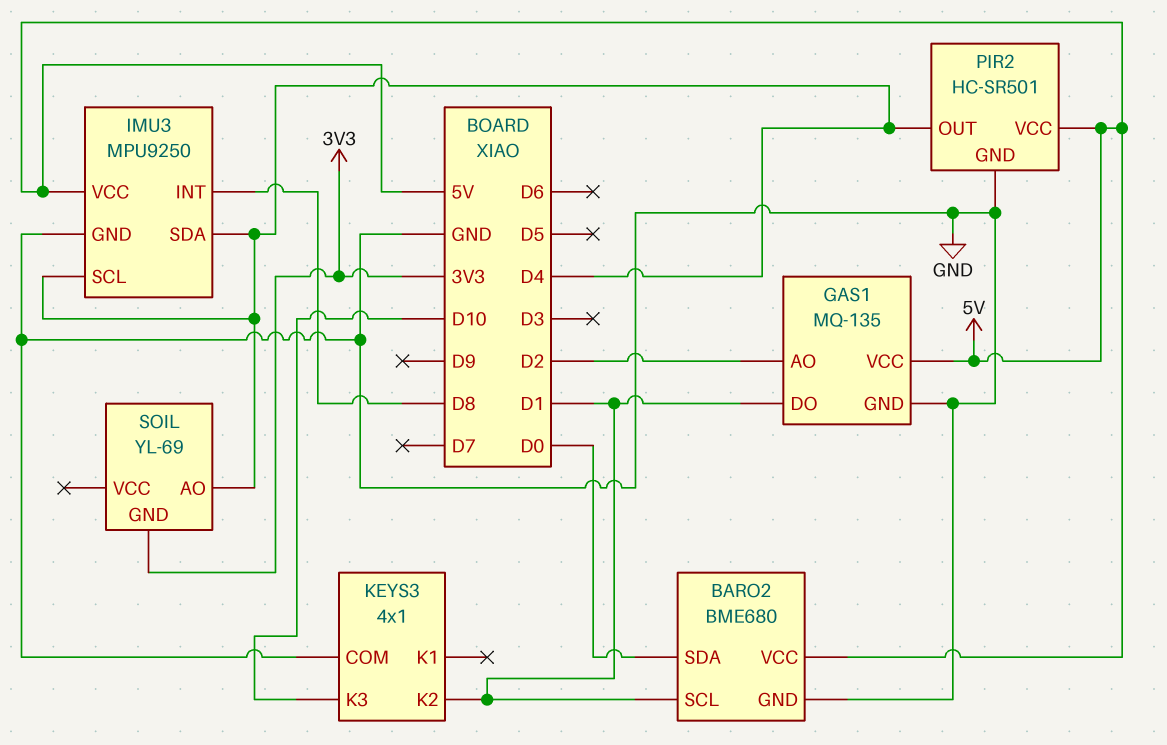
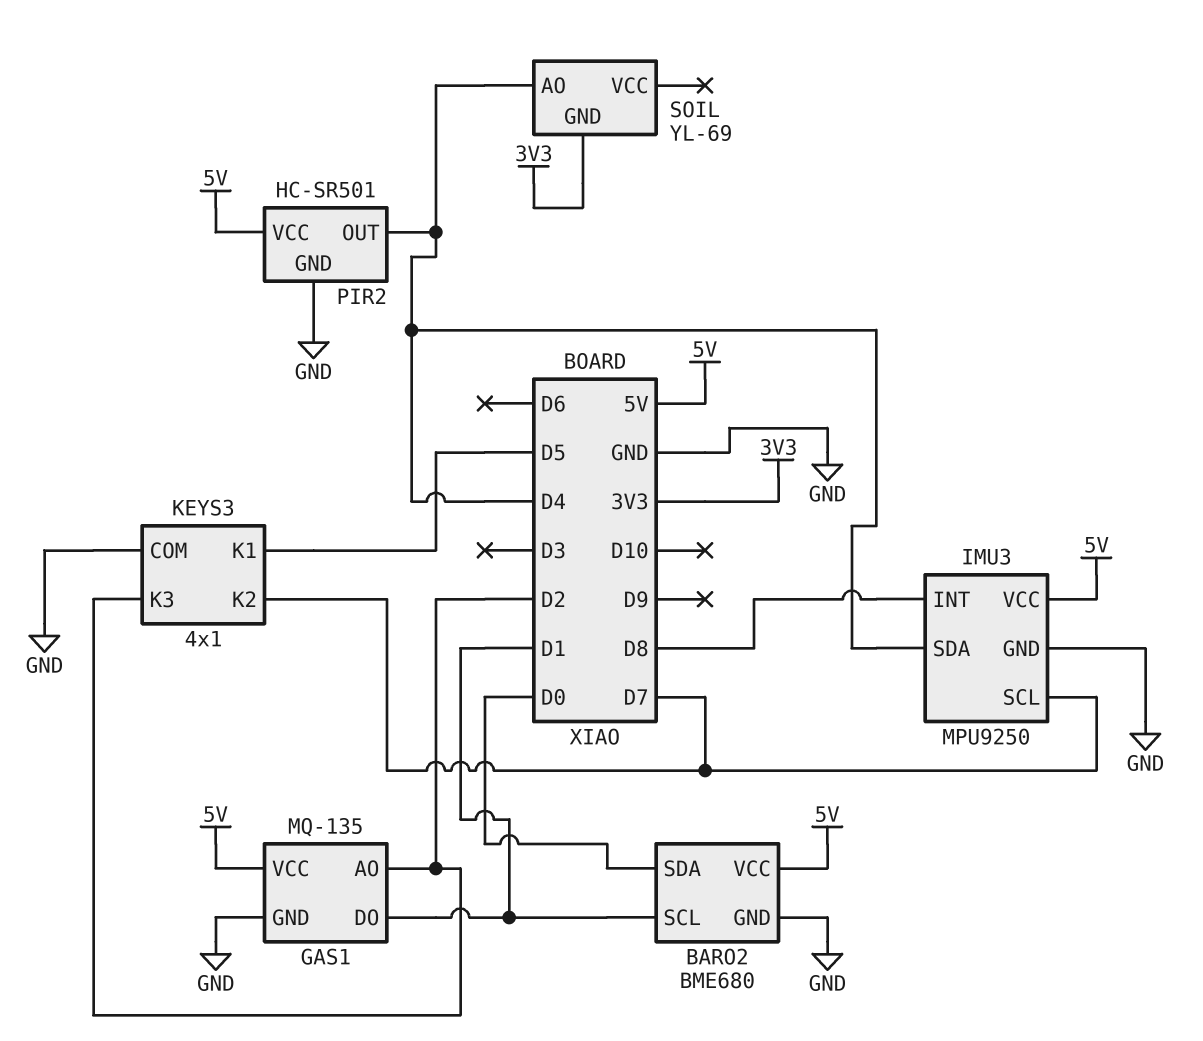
IMU3 pin SCL: D4 -> D7
KEYS3 pin K1: none -> D5
KEYS3 pin K2: D1 -> D7
KEYS3 pin K3: D10 -> D2

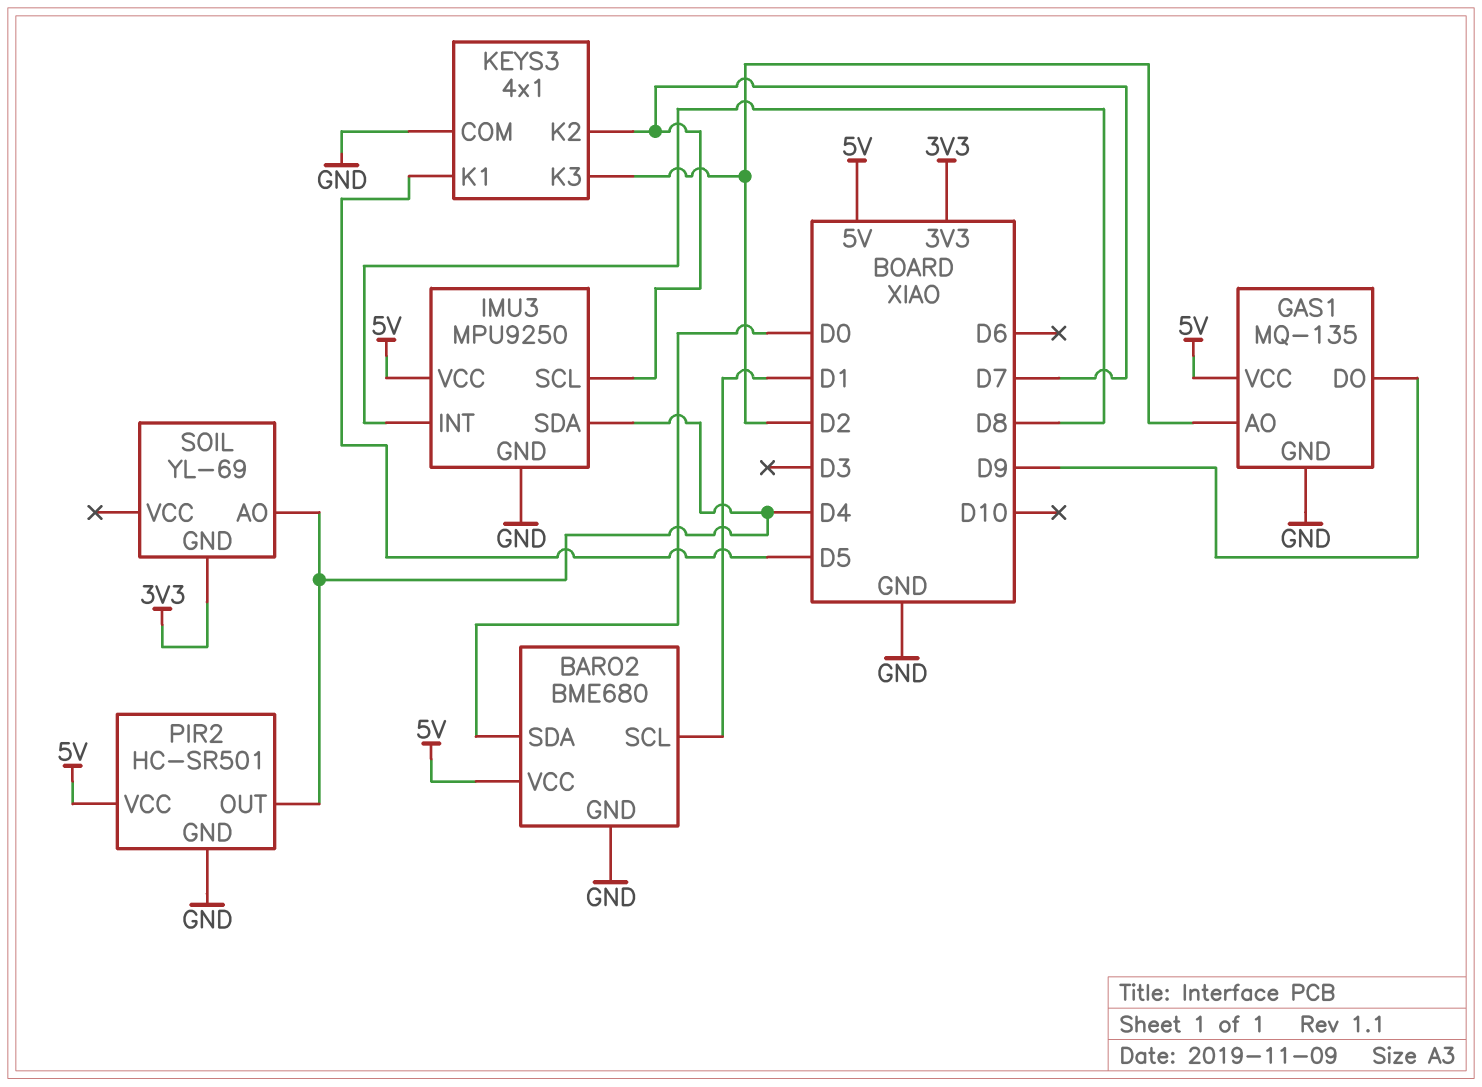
GAS1 pin DO: D1 -> D9

